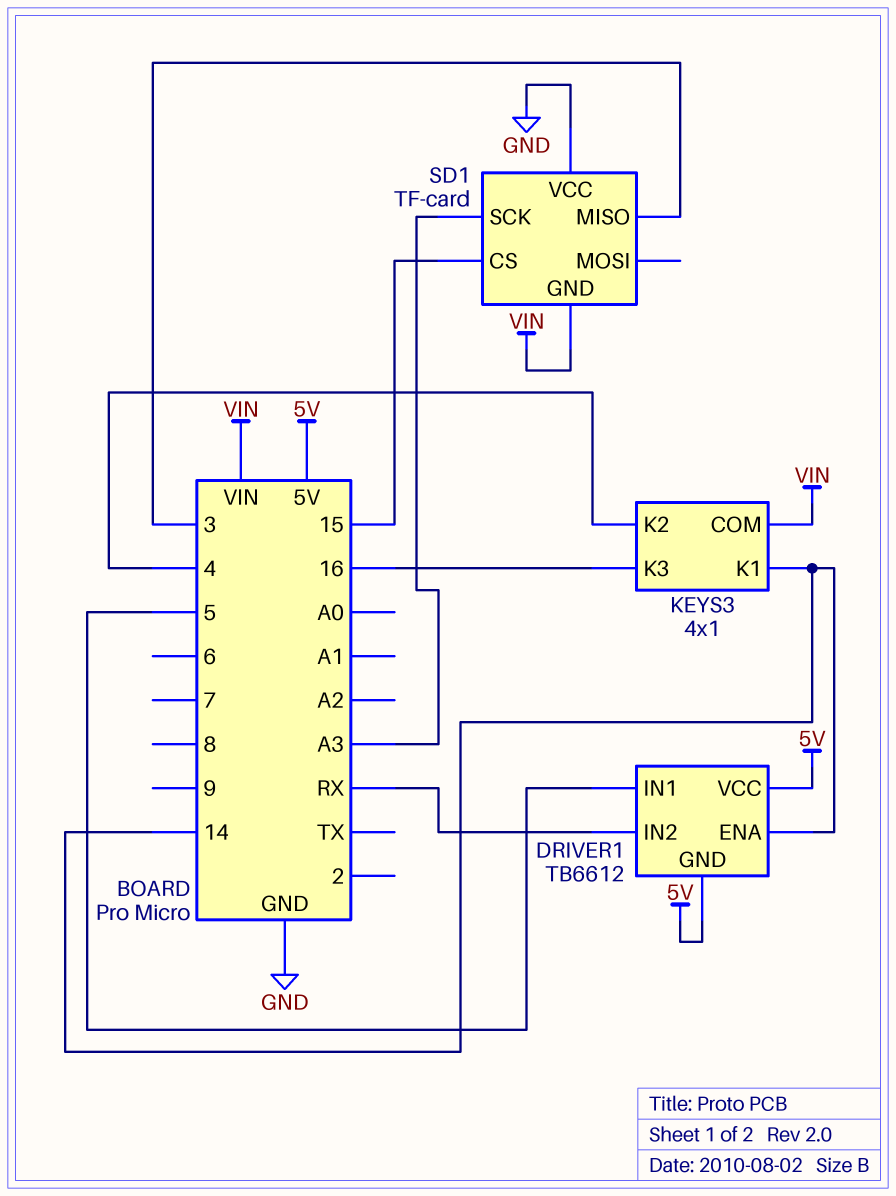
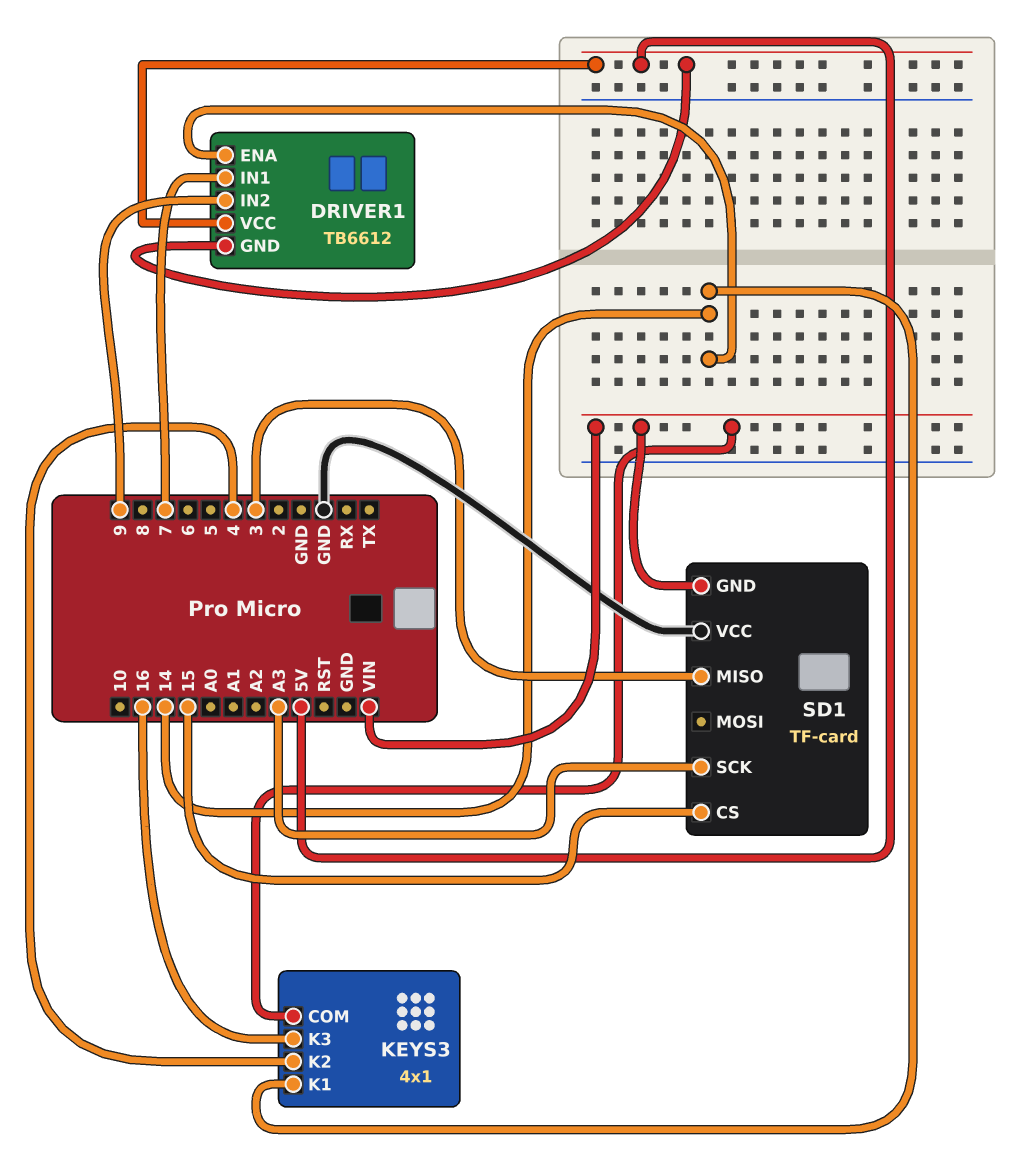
DRIVER1 pin IN1: 5 -> 7
DRIVER1 pin IN2: RX -> 9

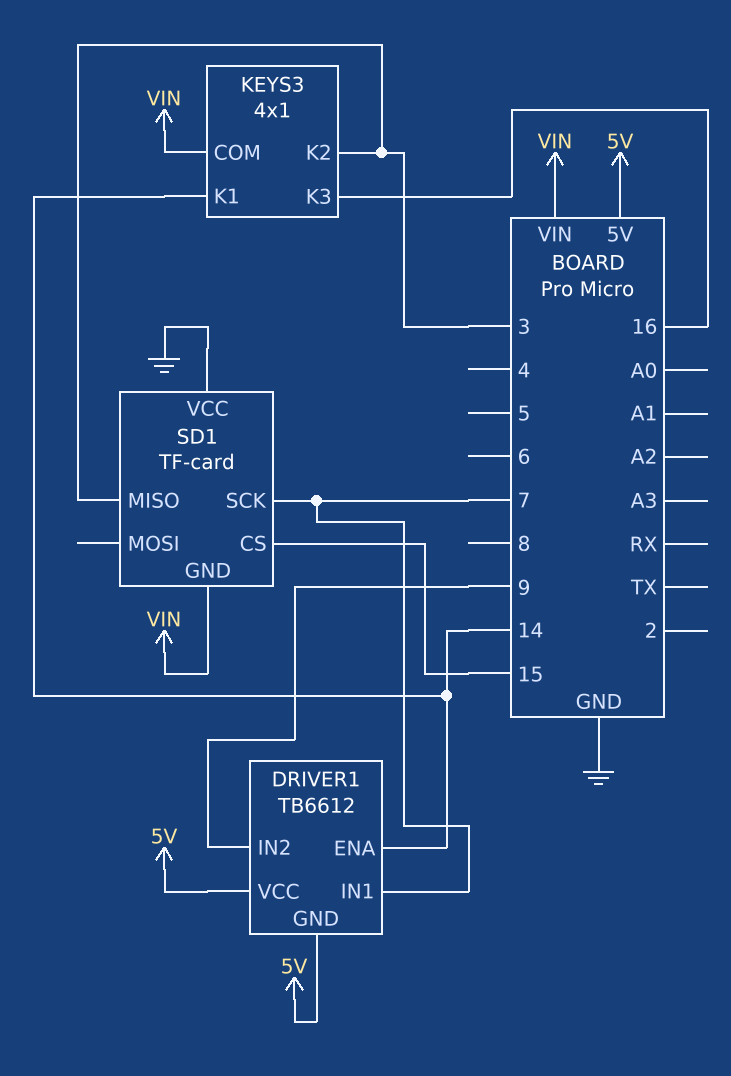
KEYS3 pin K2: 4 -> 3
SD1 pin SCK: A3 -> 7

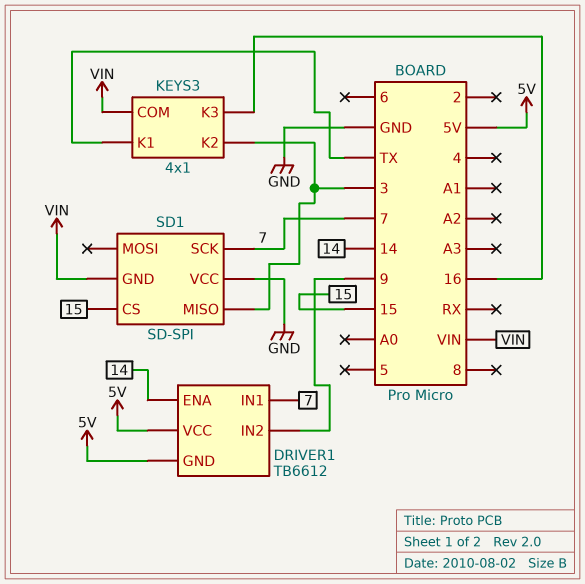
KEYS3 pin K1: 14 -> TX
SD1: TF-card -> SD-SPI

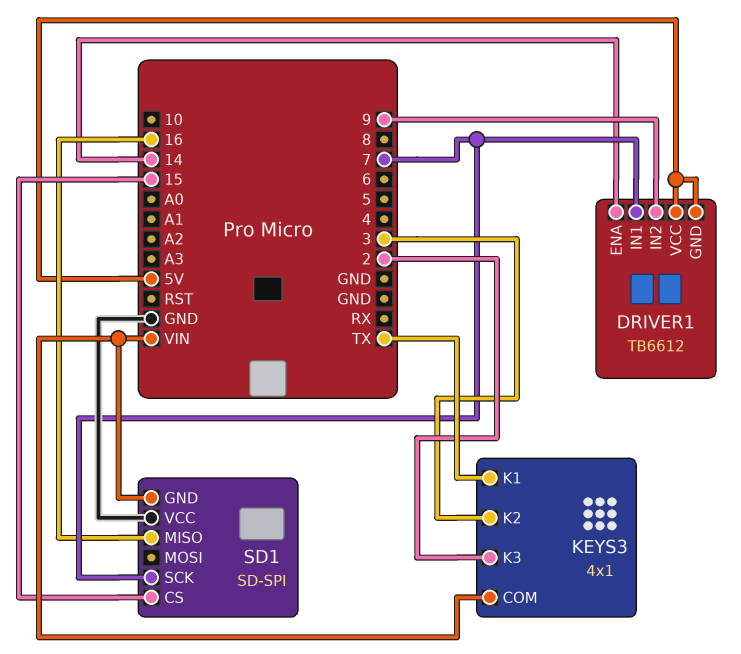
KEYS3 pin K3: 16 -> 2
SD1 pin MISO: 3 -> 16

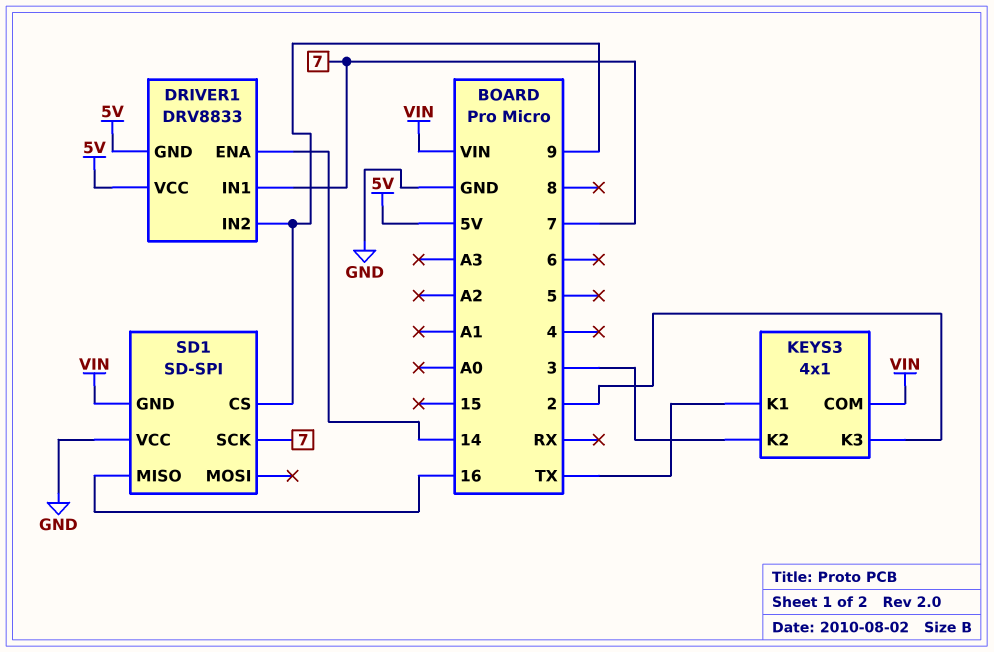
DRIVER1: TB6612 -> DRV8833
SD1 pin CS: 15 -> 9

